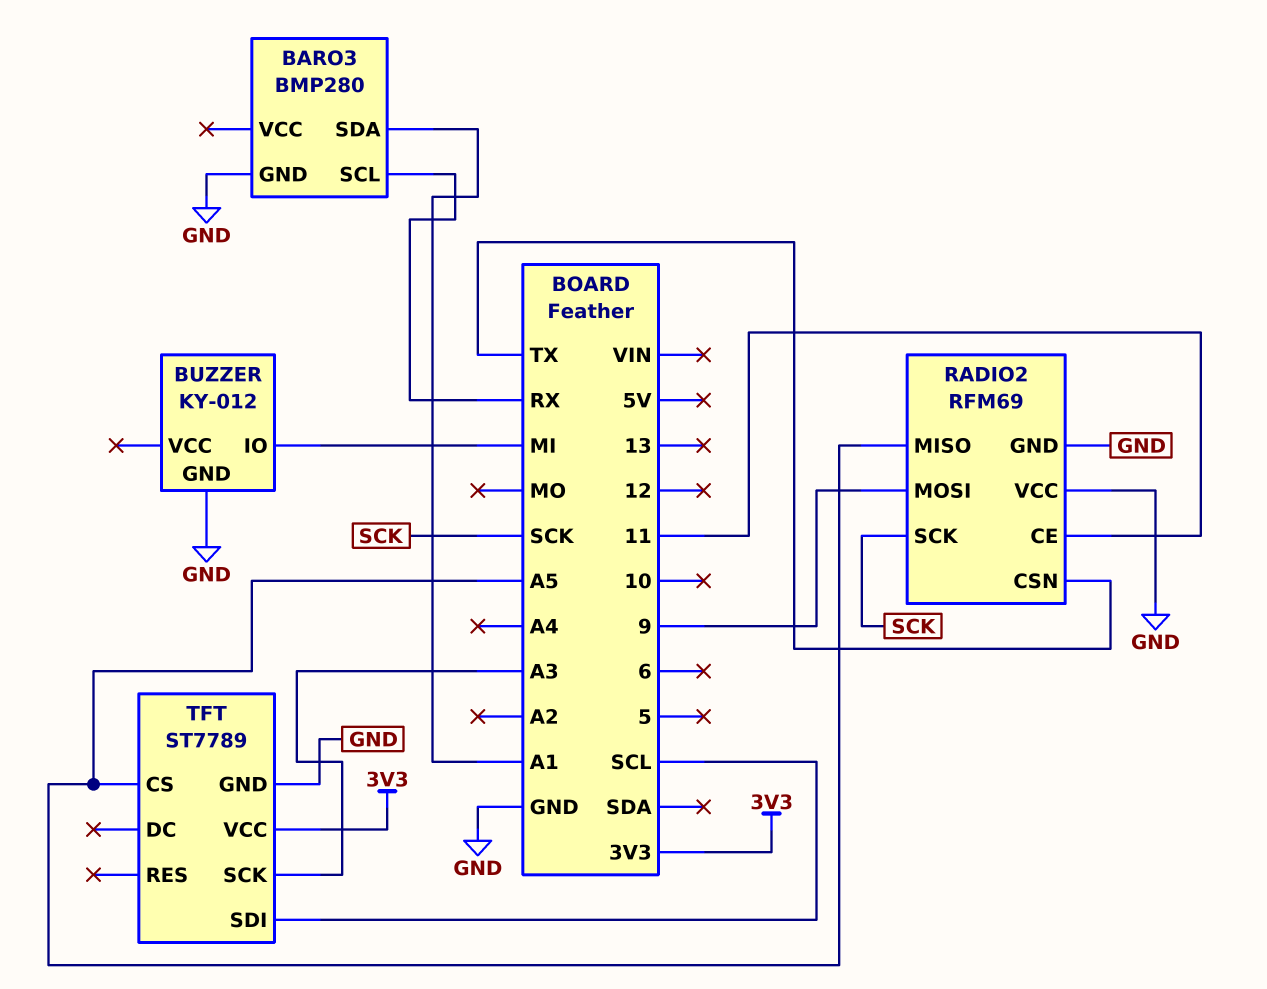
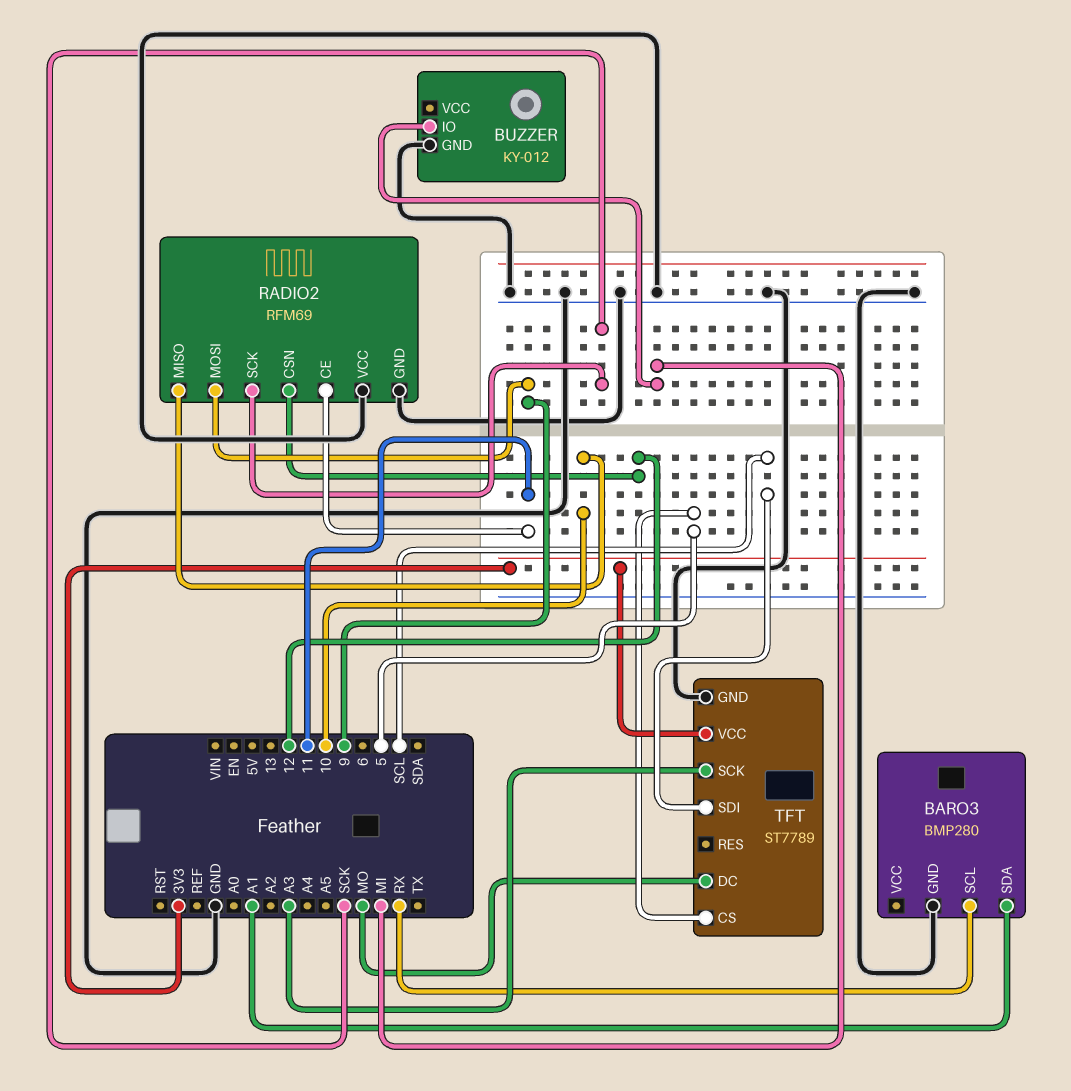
RADIO2 pin CSN: TX -> 12
RADIO2 pin MISO: A5 -> 10
TFT pin CS: A5 -> 5
TFT pin DC: none -> MO

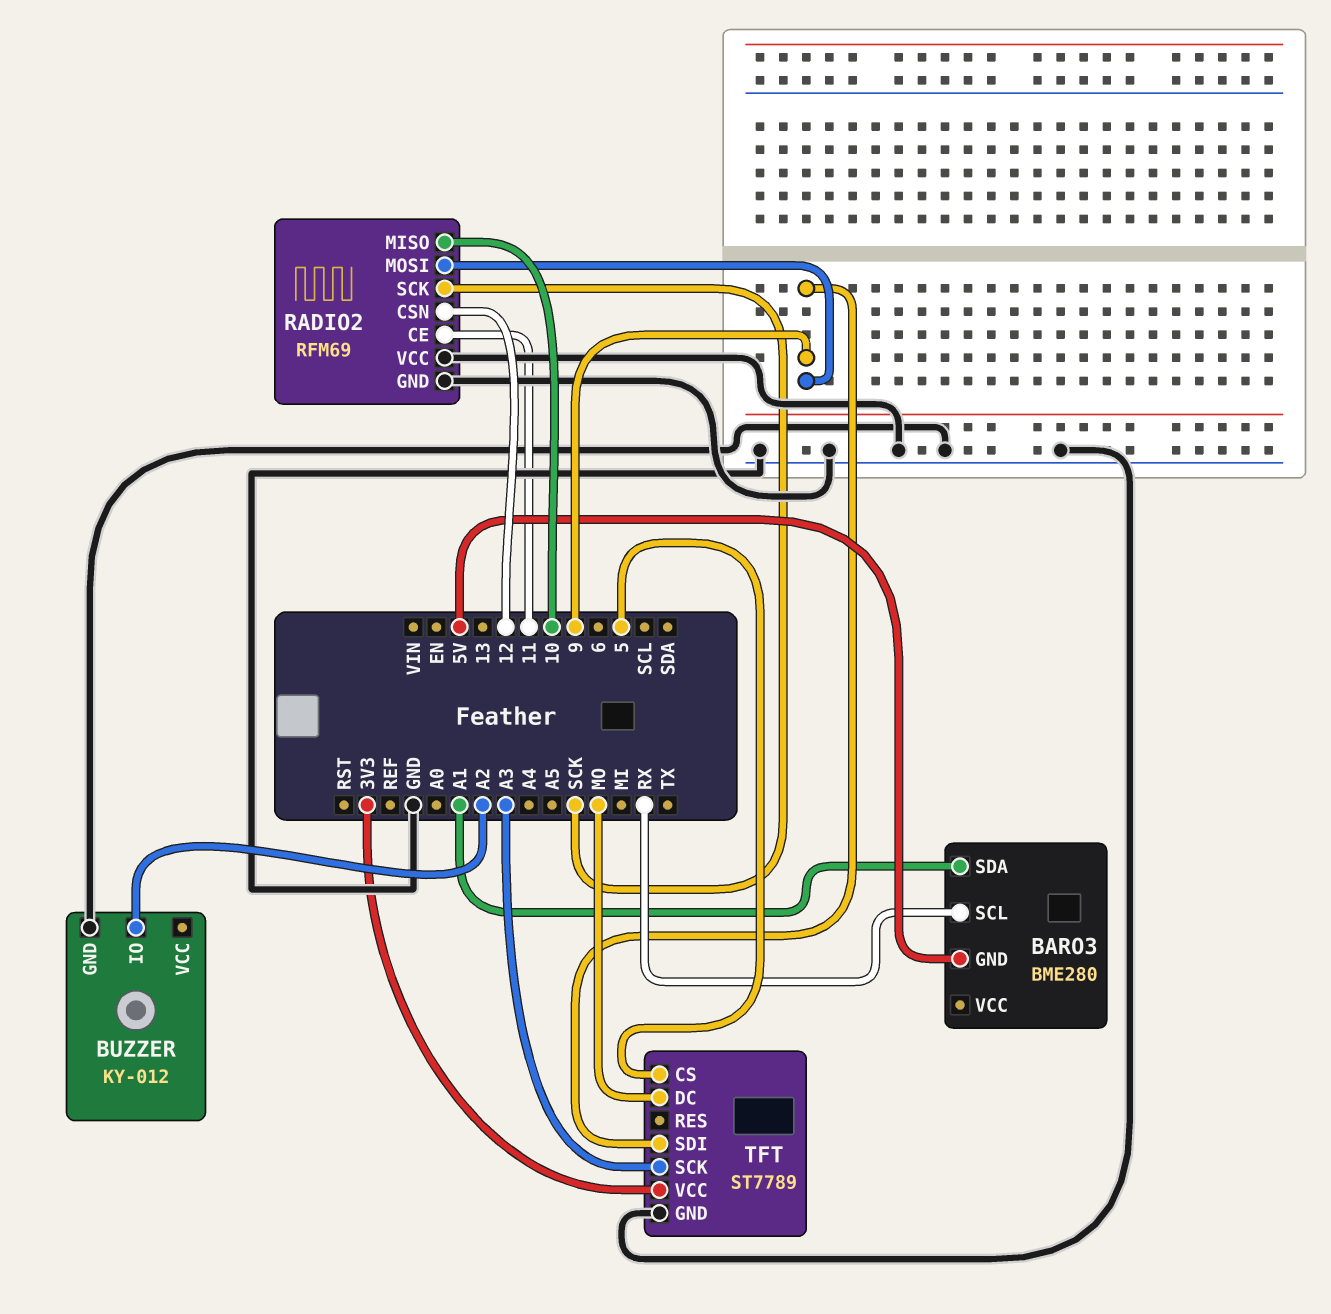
BARO3: BMP280 -> BME280
BARO3 pin GND: GND -> 5V
BUZZER pin IO: MI -> A2
TFT pin SDI: SCL -> 9

